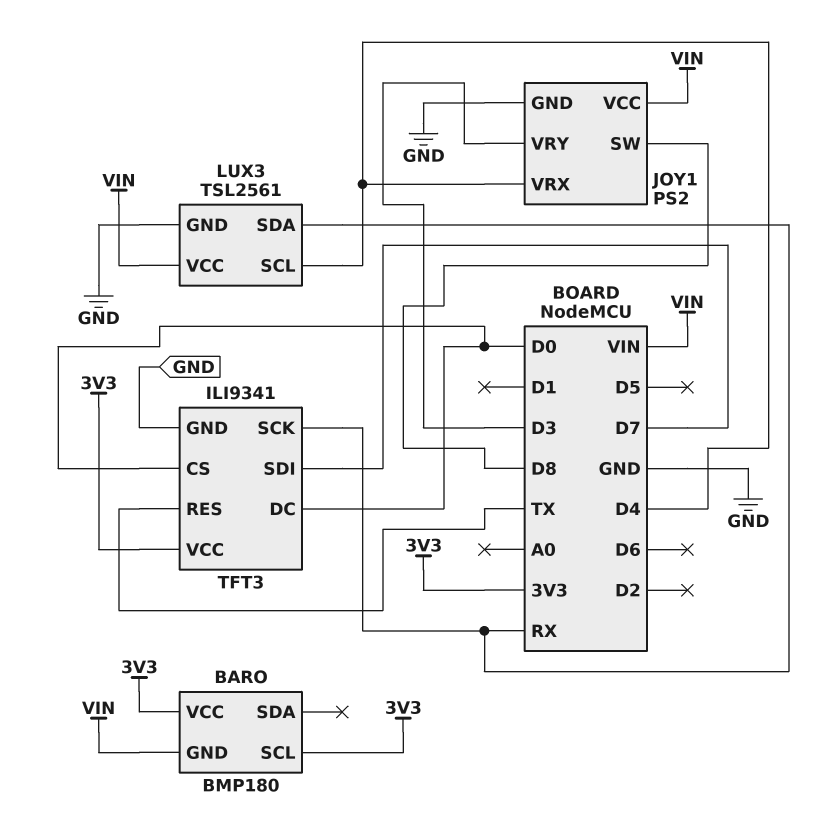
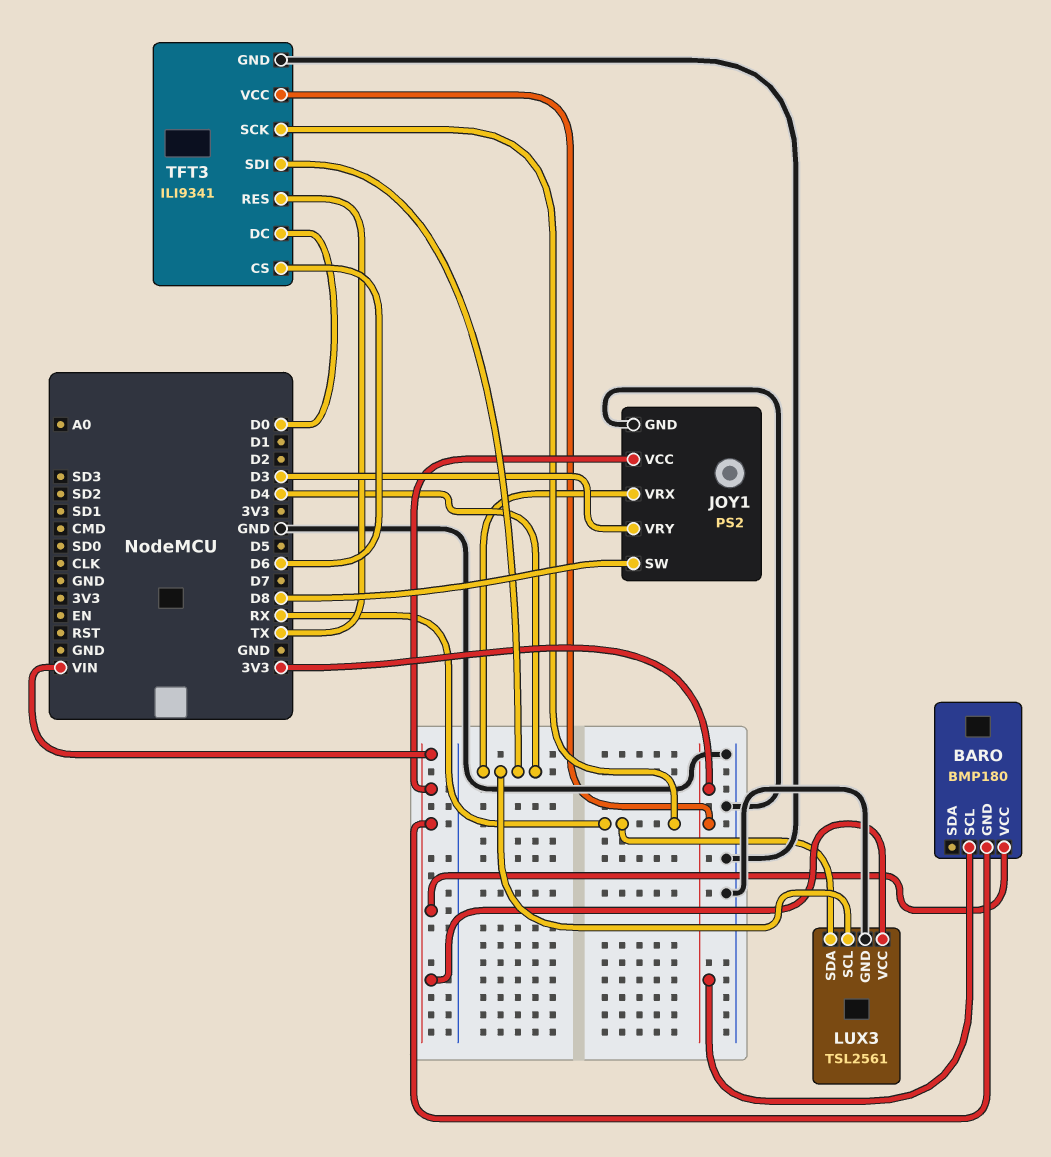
BARO pin VCC: 3V3 -> VIN
TFT3 pin CS: D0 -> D6
TFT3 pin SDI: D7 -> D4

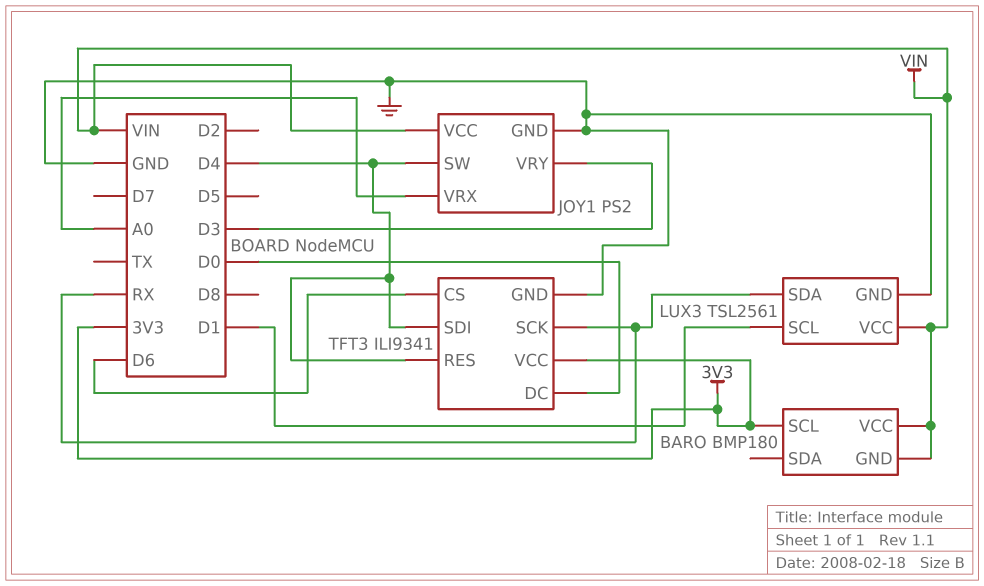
JOY1 pin SW: D8 -> D4
JOY1 pin VRX: D4 -> A0
LUX3 pin SCL: D4 -> D1
TFT3 pin RES: TX -> D4

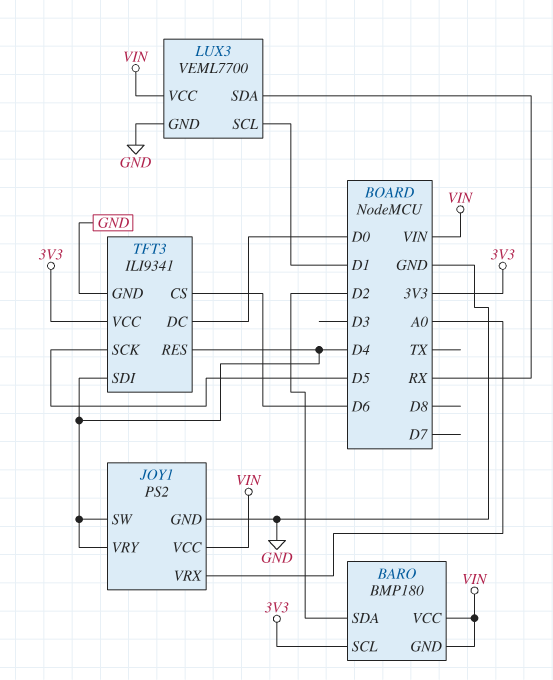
BARO pin SDA: none -> D2
JOY1 pin VRY: D3 -> D4
LUX3: TSL2561 -> VEML7700
TFT3 pin SCK: RX -> D5

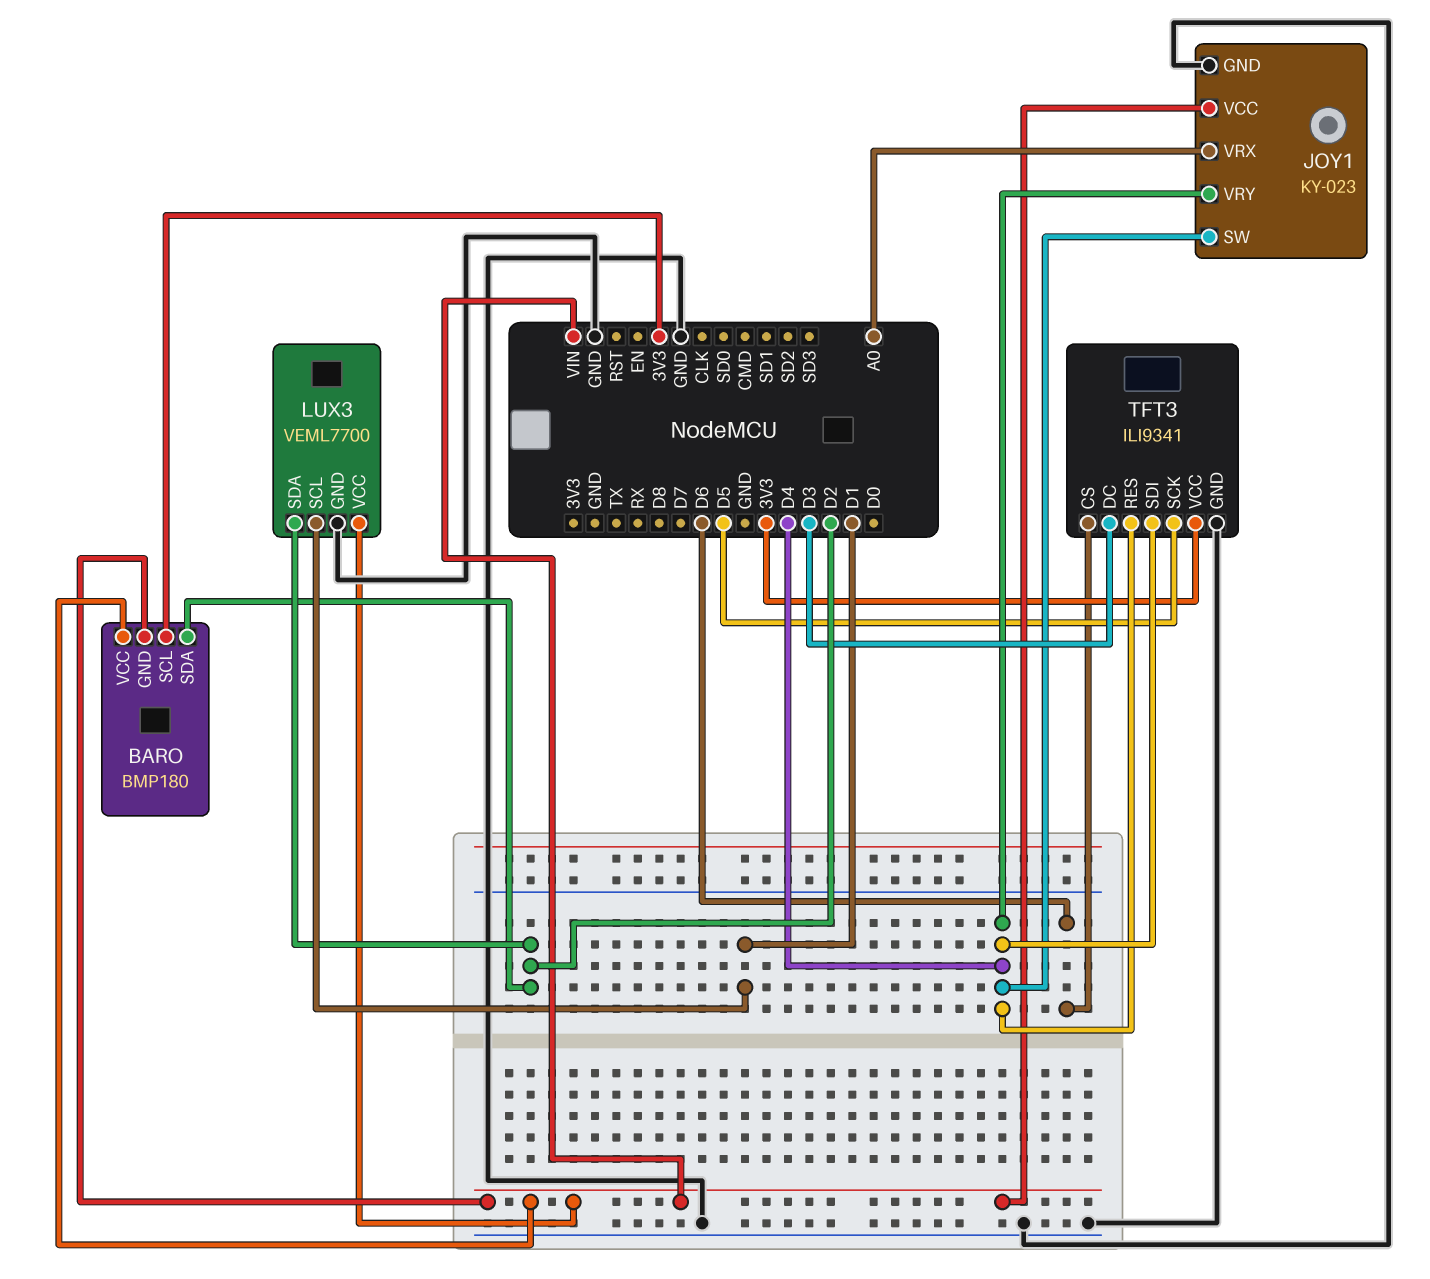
JOY1: PS2 -> KY-023
LUX3 pin SDA: RX -> D2
TFT3 pin DC: D0 -> D3

